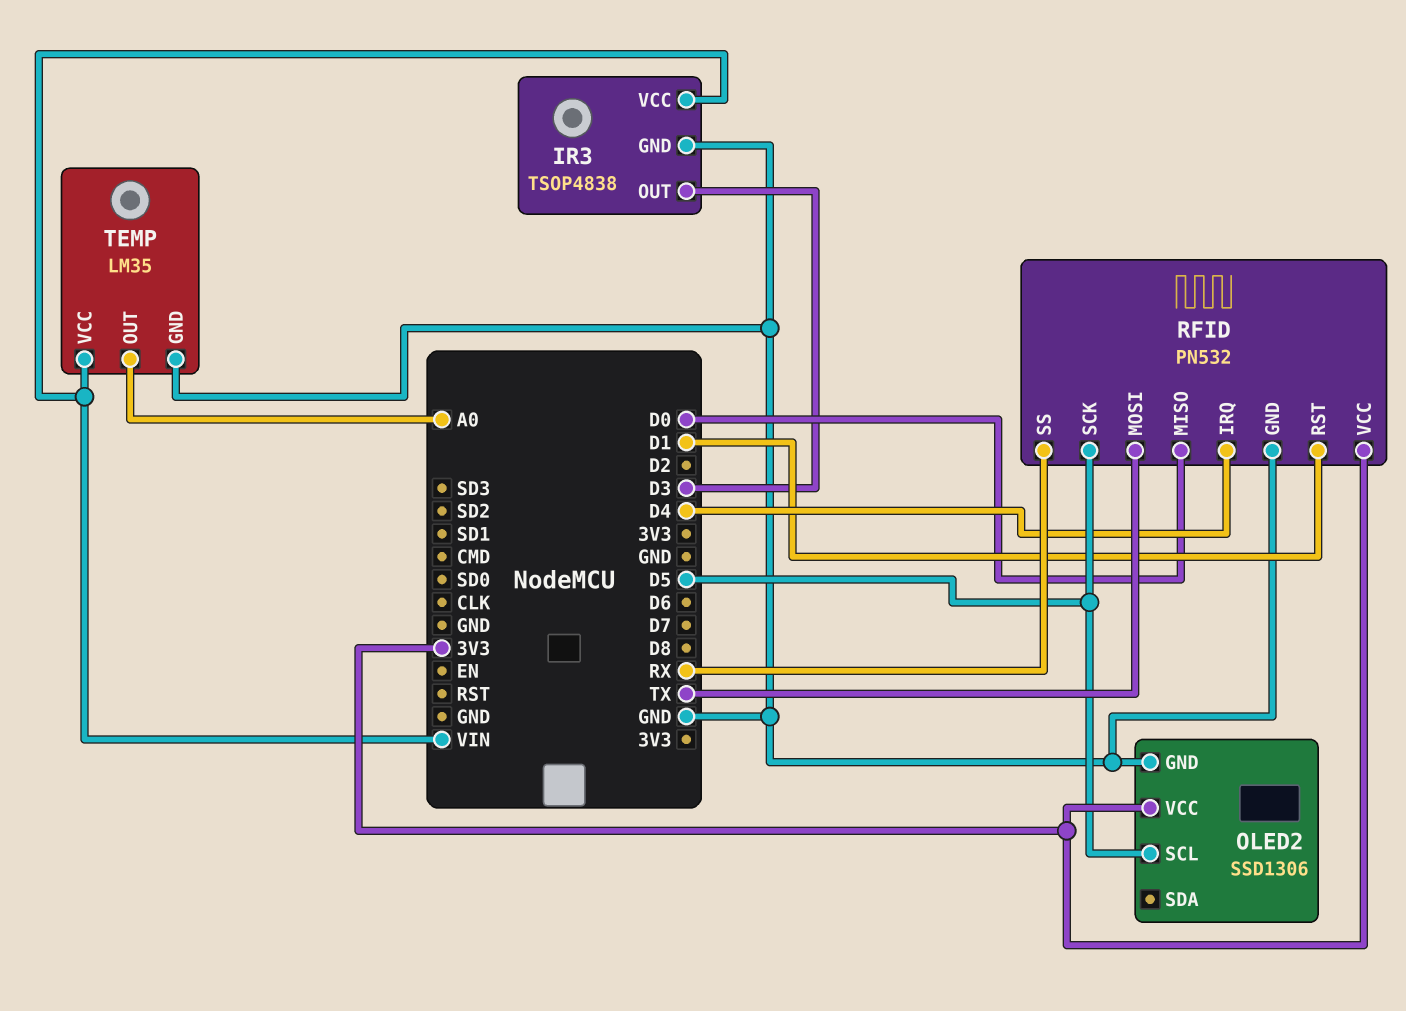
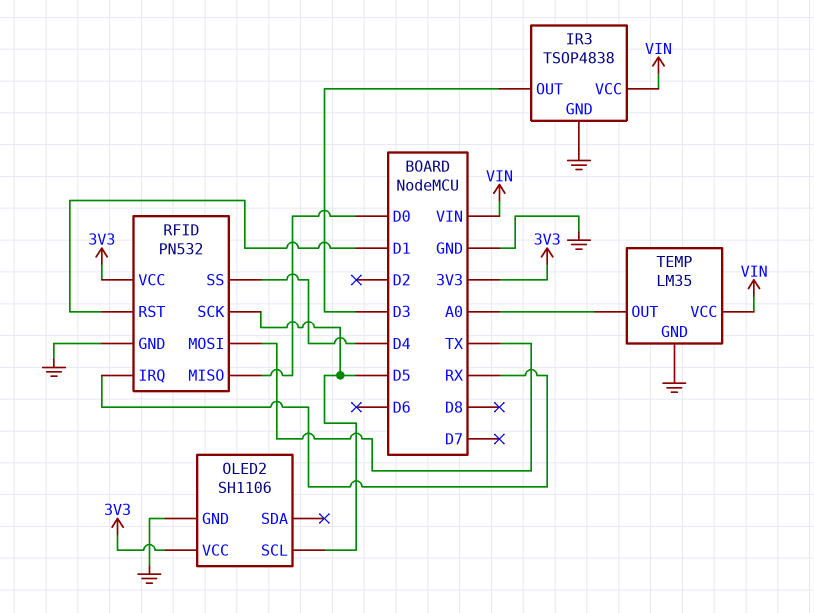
OLED2: SSD1306 -> SH1106
RFID pin IRQ: D4 -> RX
RFID pin SS: RX -> D4

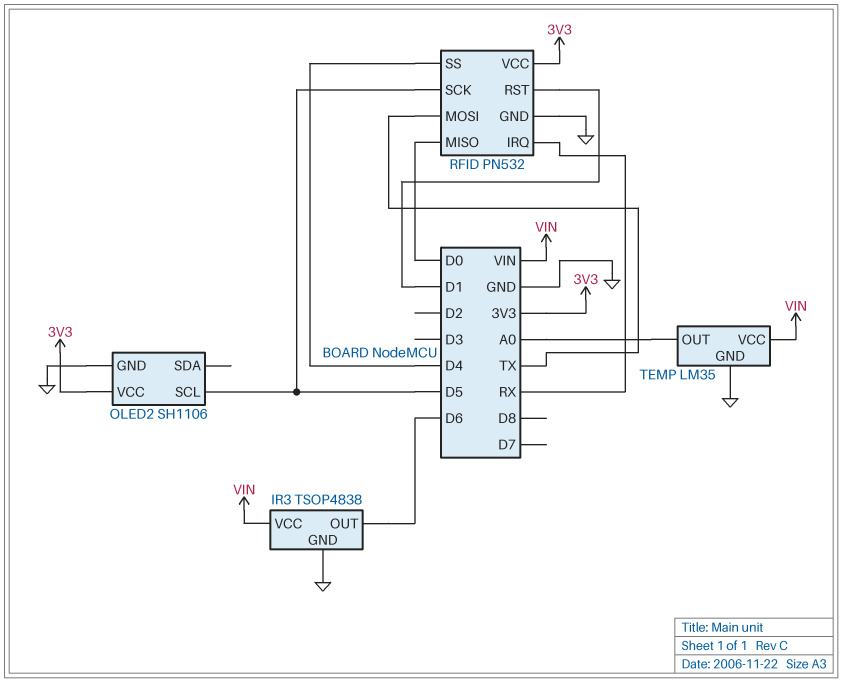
IR3 pin OUT: D3 -> D6

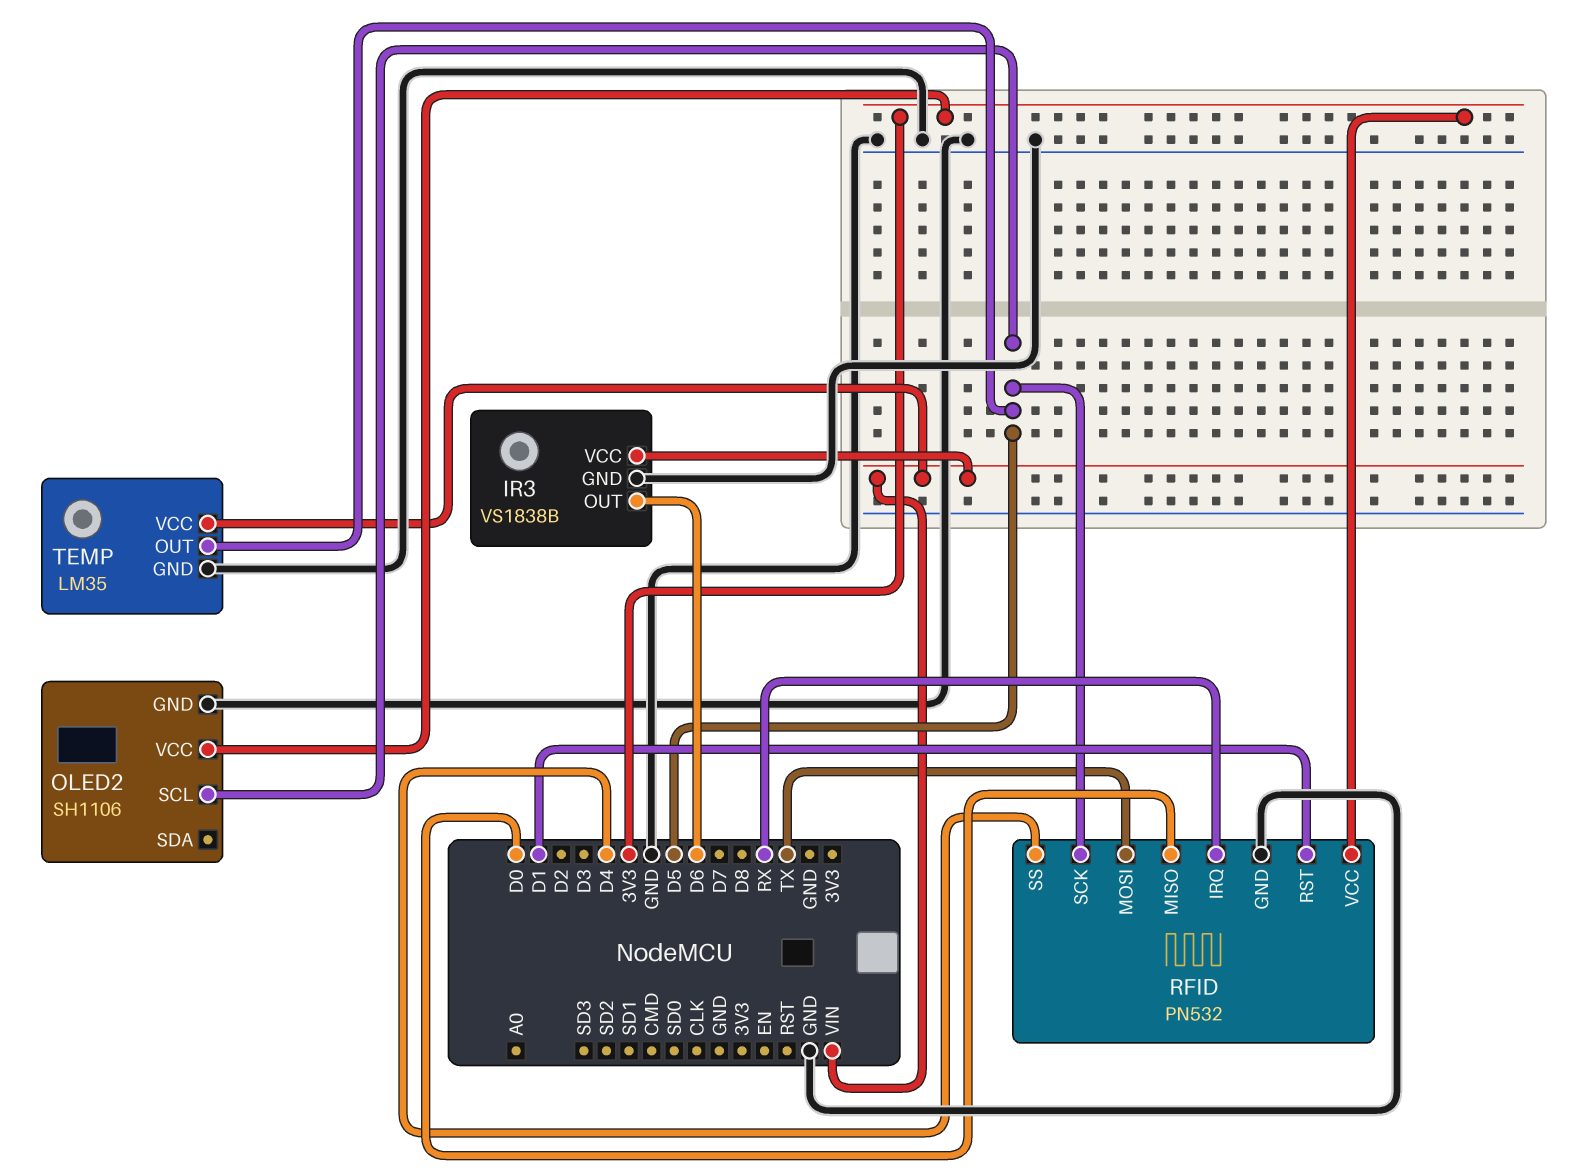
IR3: TSOP4838 -> VS1838B
TEMP pin OUT: A0 -> D5

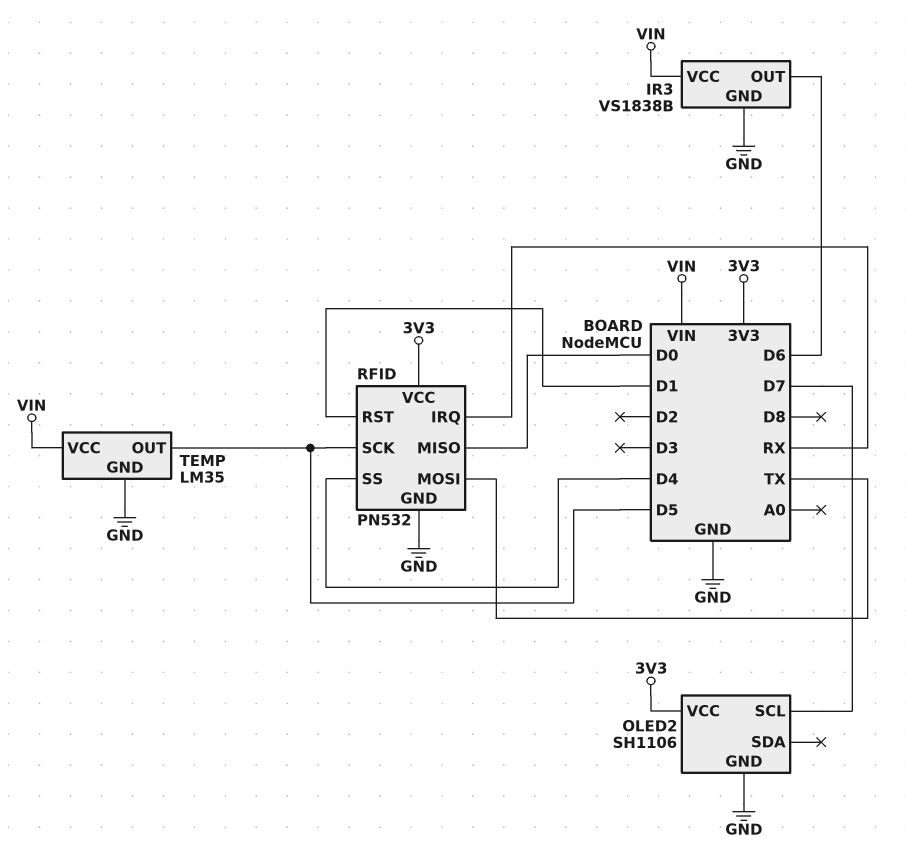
OLED2 pin SCL: D5 -> D7

